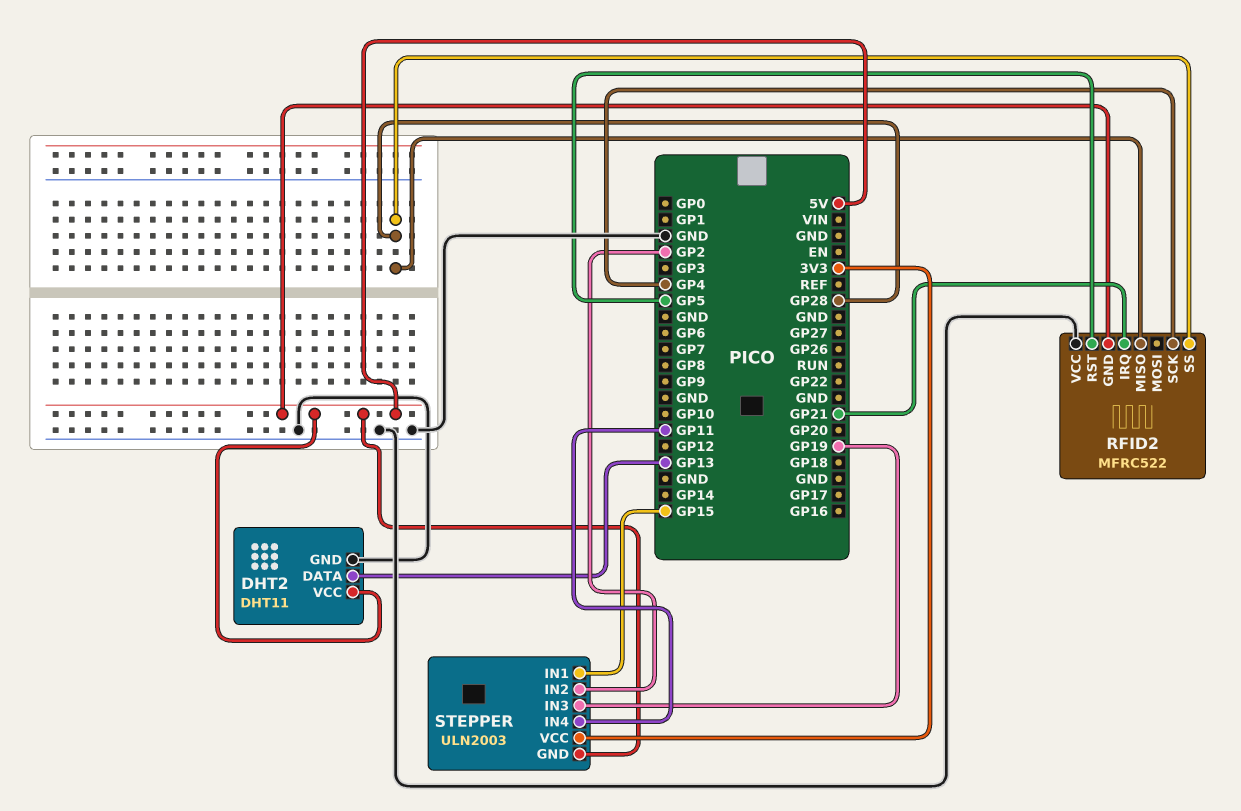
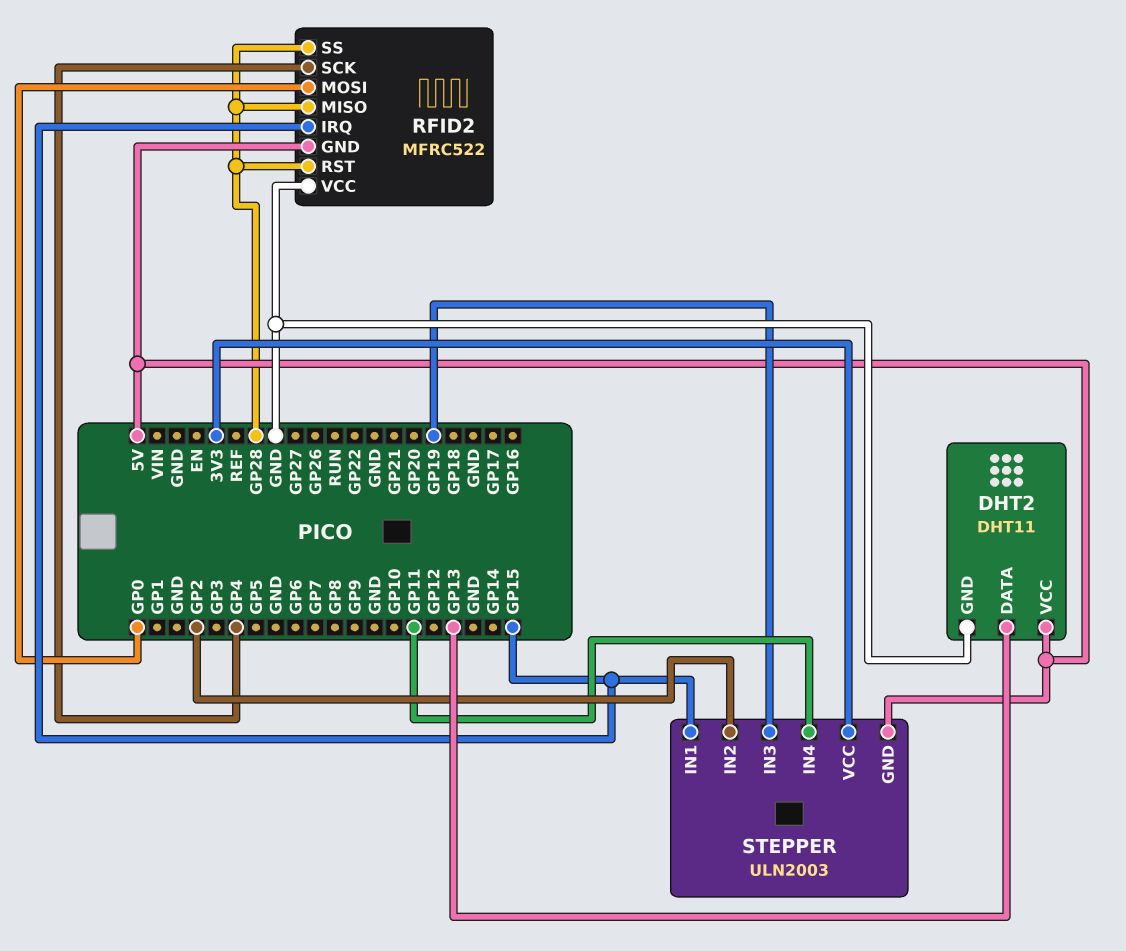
RFID2 pin IRQ: GP21 -> GP15
RFID2 pin MOSI: none -> GP0
RFID2 pin RST: GP5 -> GP28

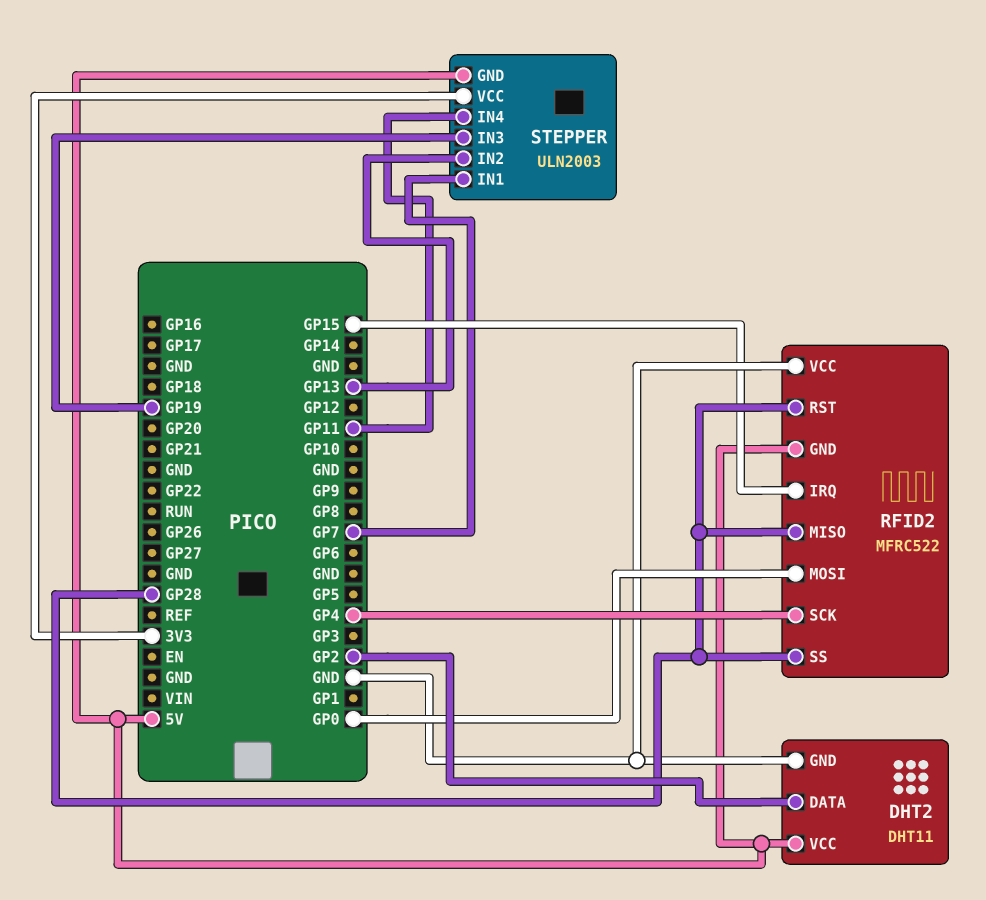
DHT2 pin DATA: GP13 -> GP2
STEPPER pin IN1: GP15 -> GP7
STEPPER pin IN2: GP2 -> GP13

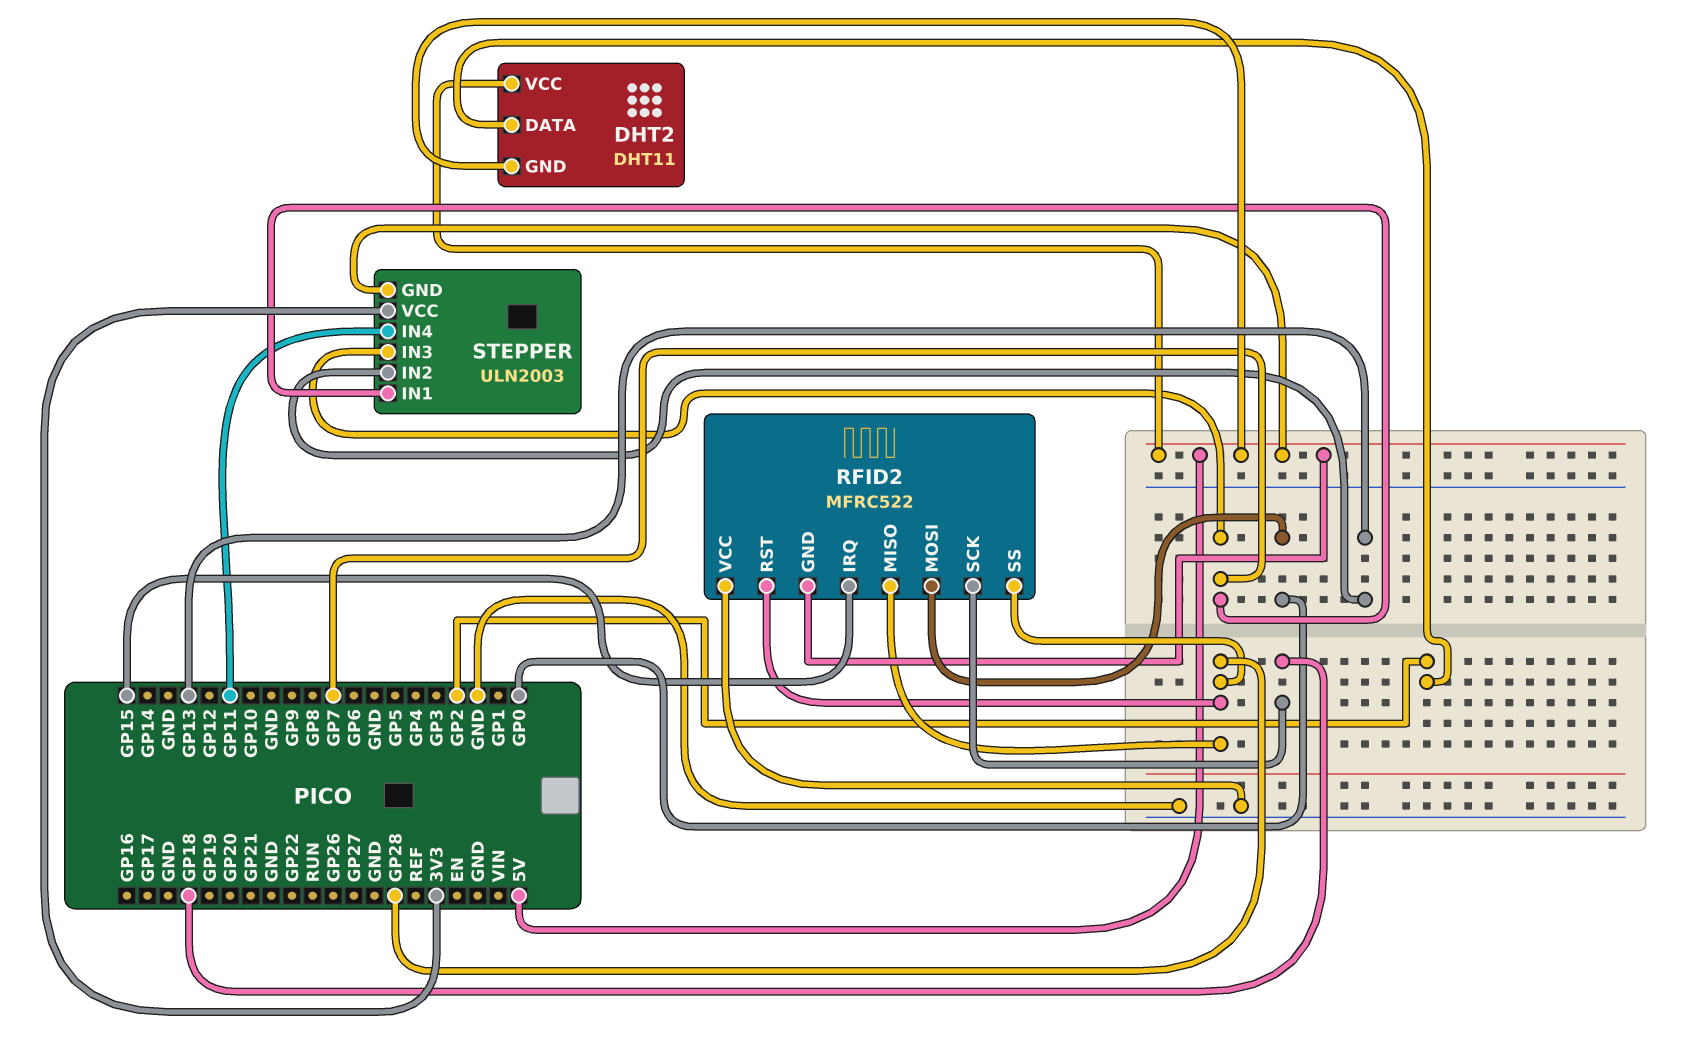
DHT2 pin GND: GND -> 5V
RFID2 pin SCK: GP4 -> GP18
STEPPER pin IN3: GP19 -> GP7

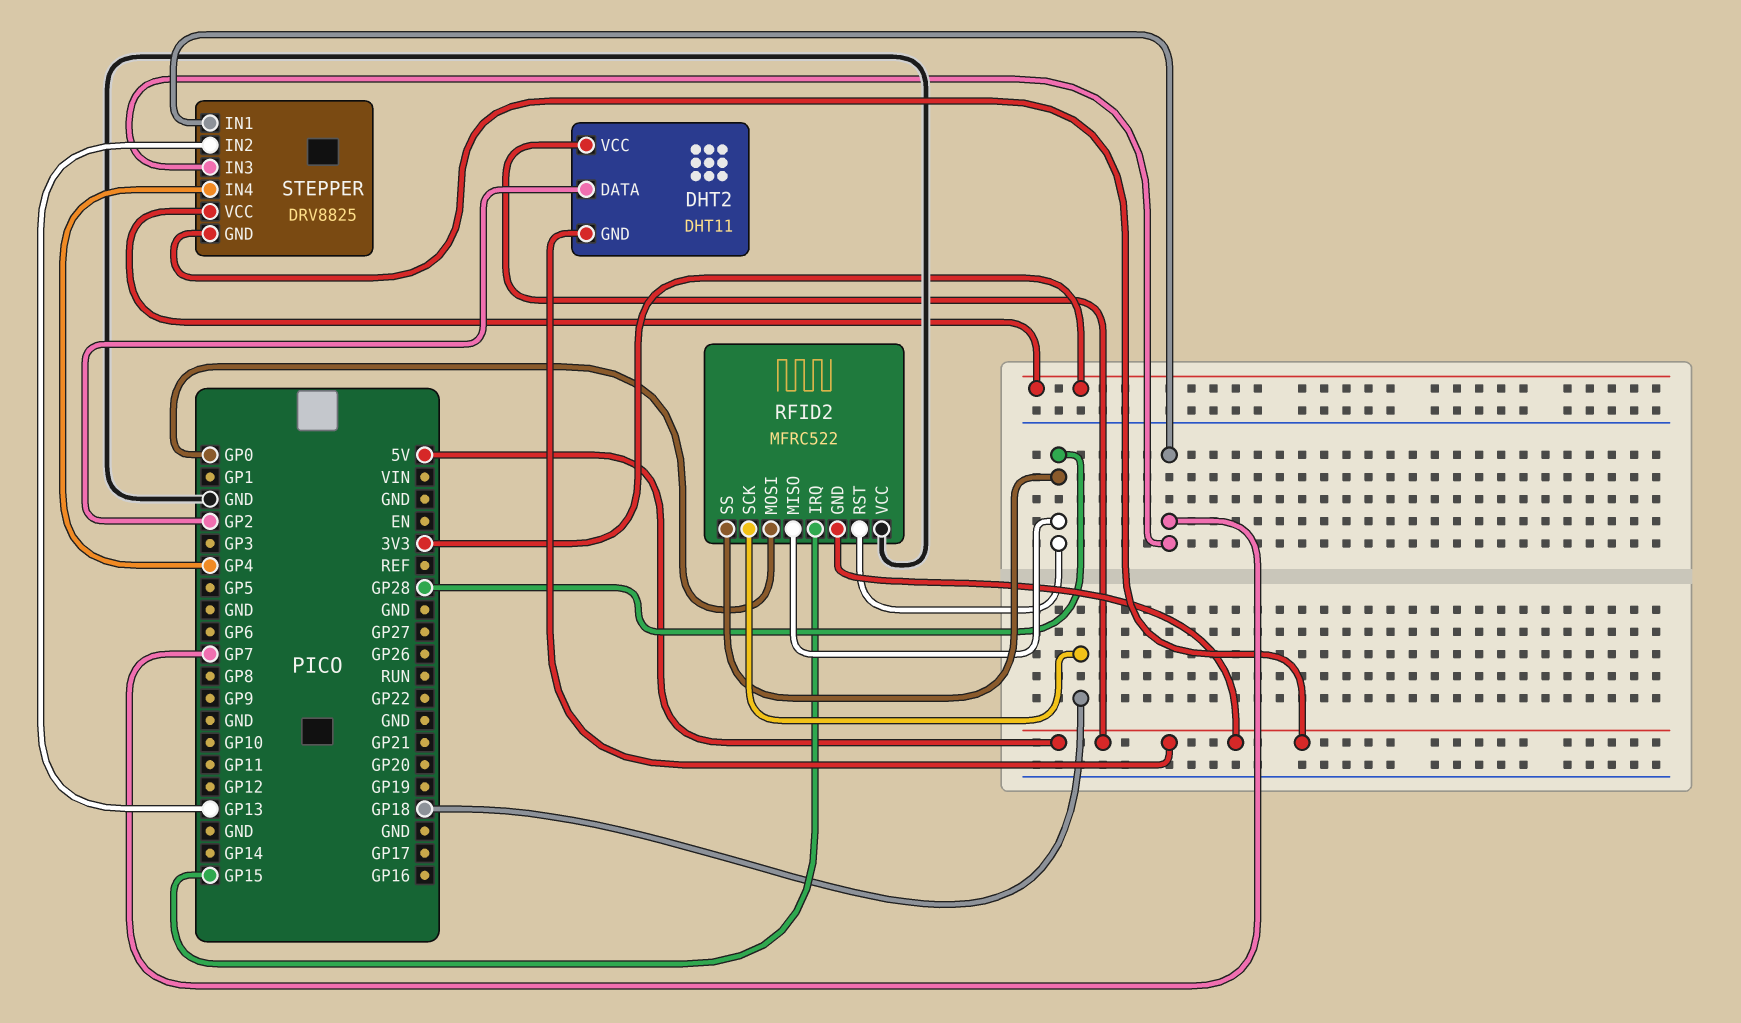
STEPPER: ULN2003 -> DRV8825
STEPPER pin IN4: GP11 -> GP4

